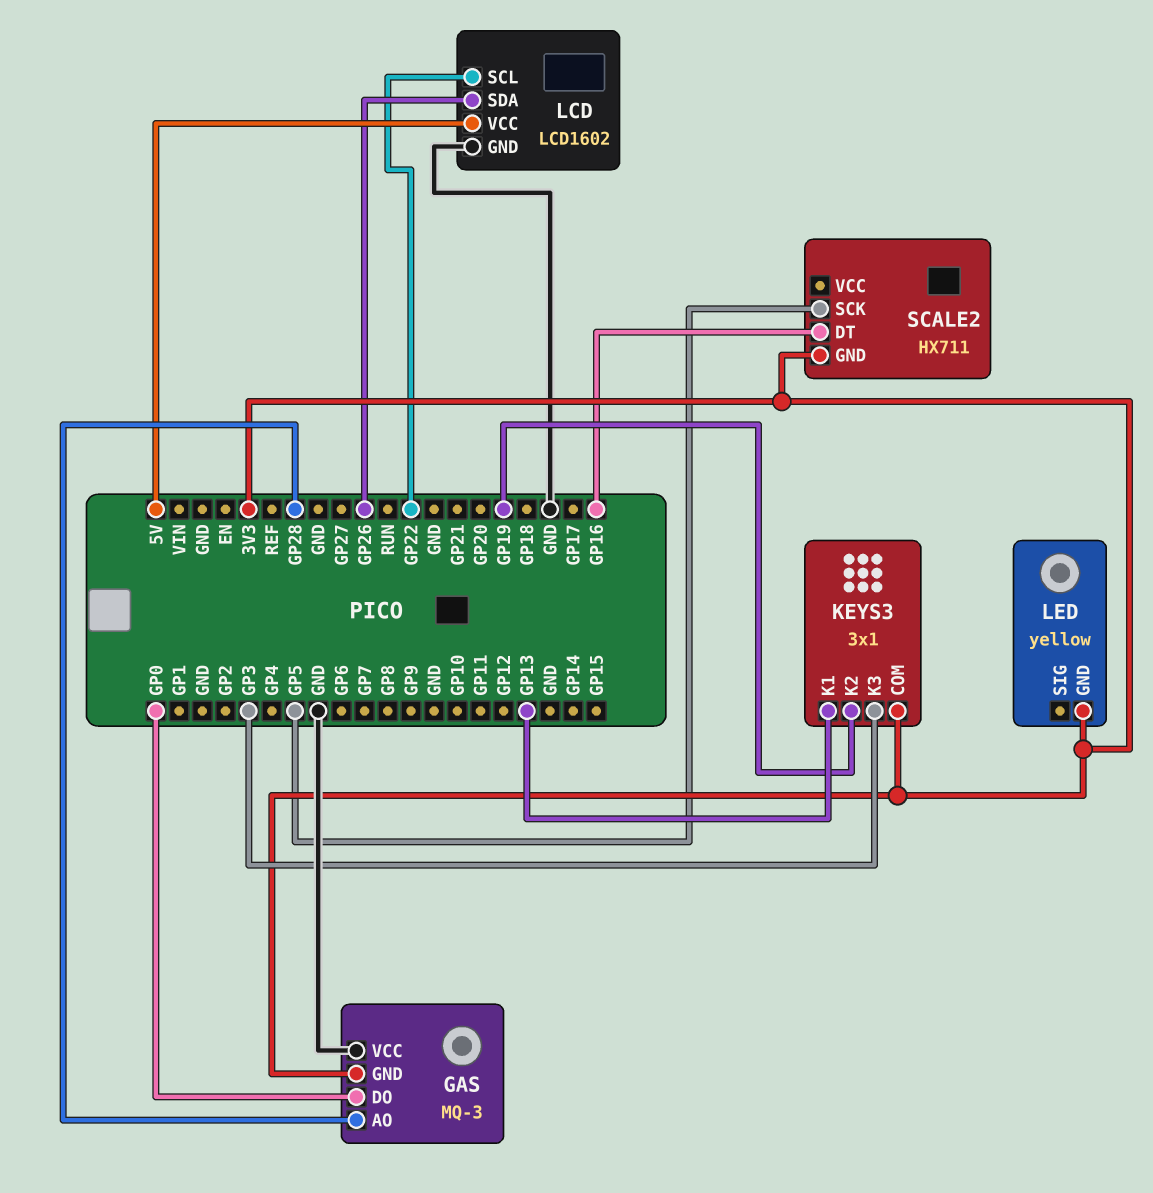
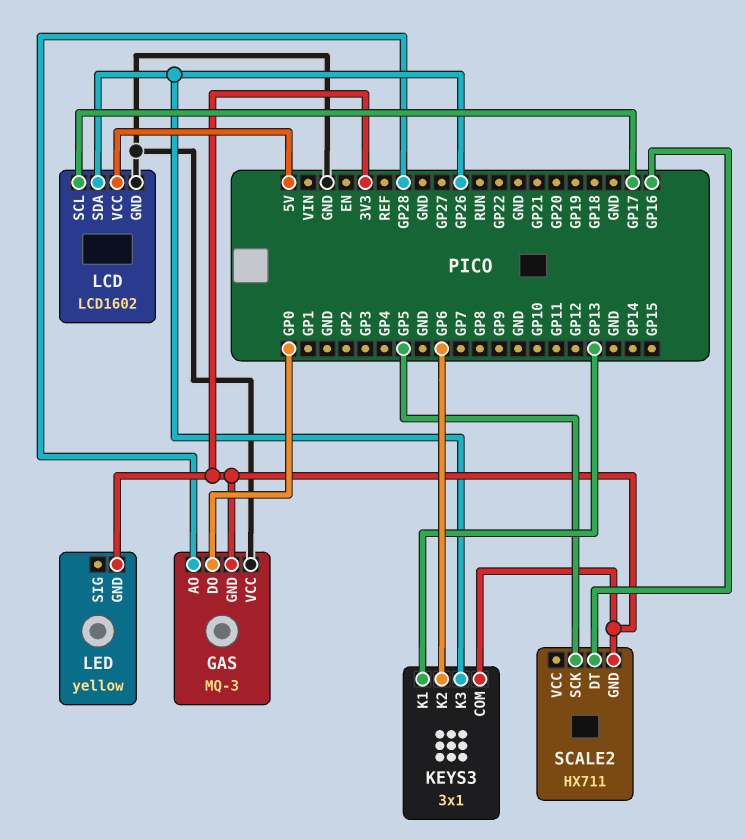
KEYS3 pin K2: GP19 -> GP6
KEYS3 pin K3: GP3 -> GP26
LCD pin SCL: GP22 -> GP17

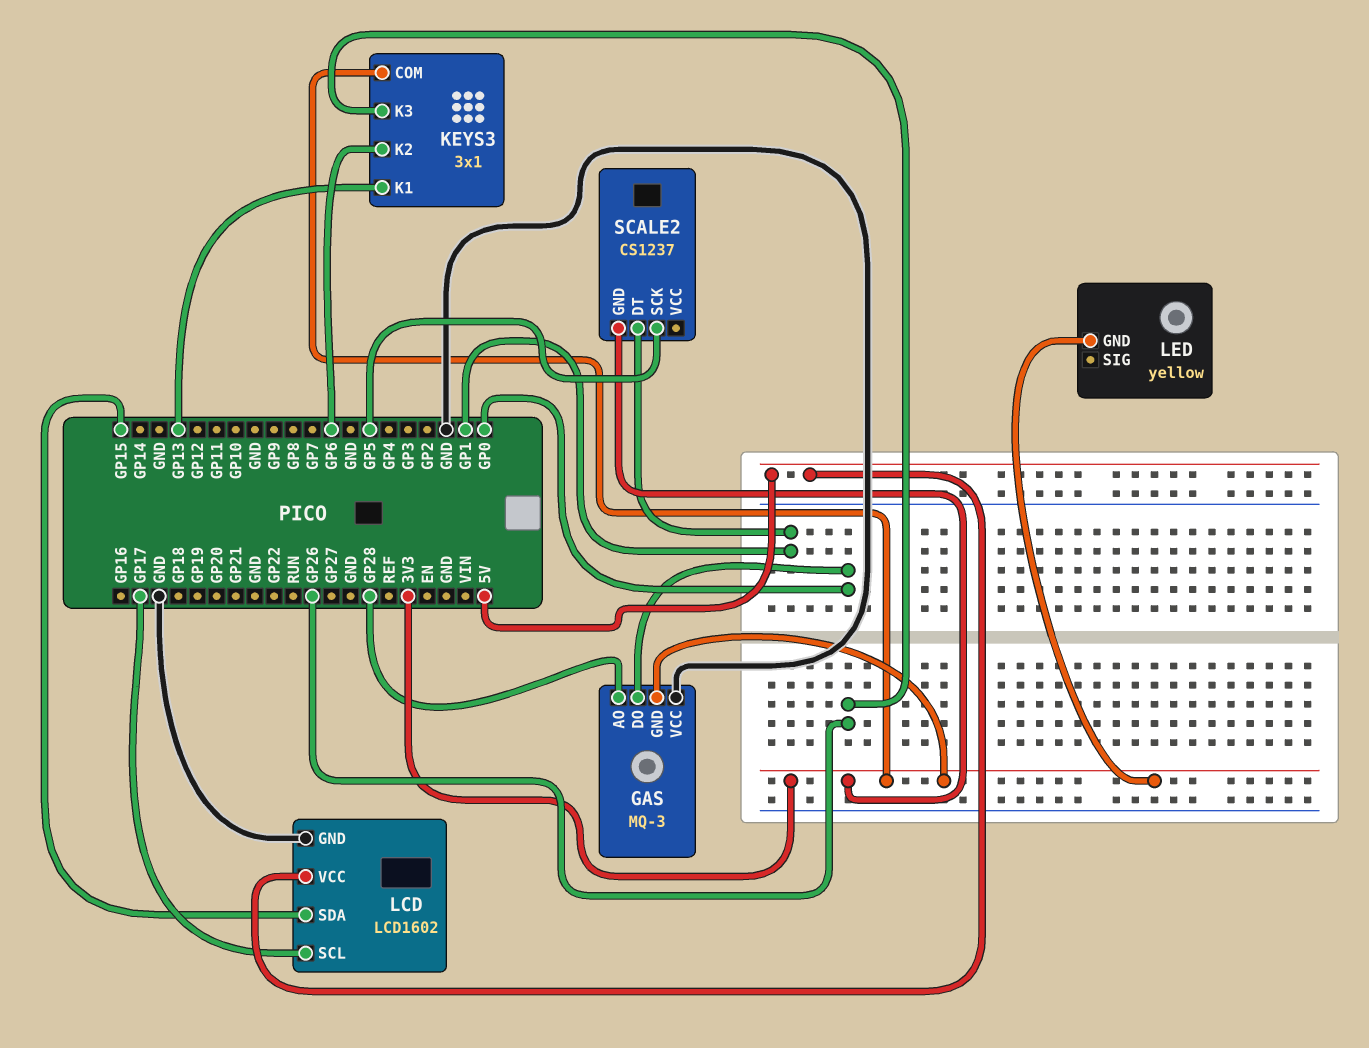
LCD pin SDA: GP26 -> GP15
SCALE2: HX711 -> CS1237
SCALE2 pin DT: GP16 -> GP1

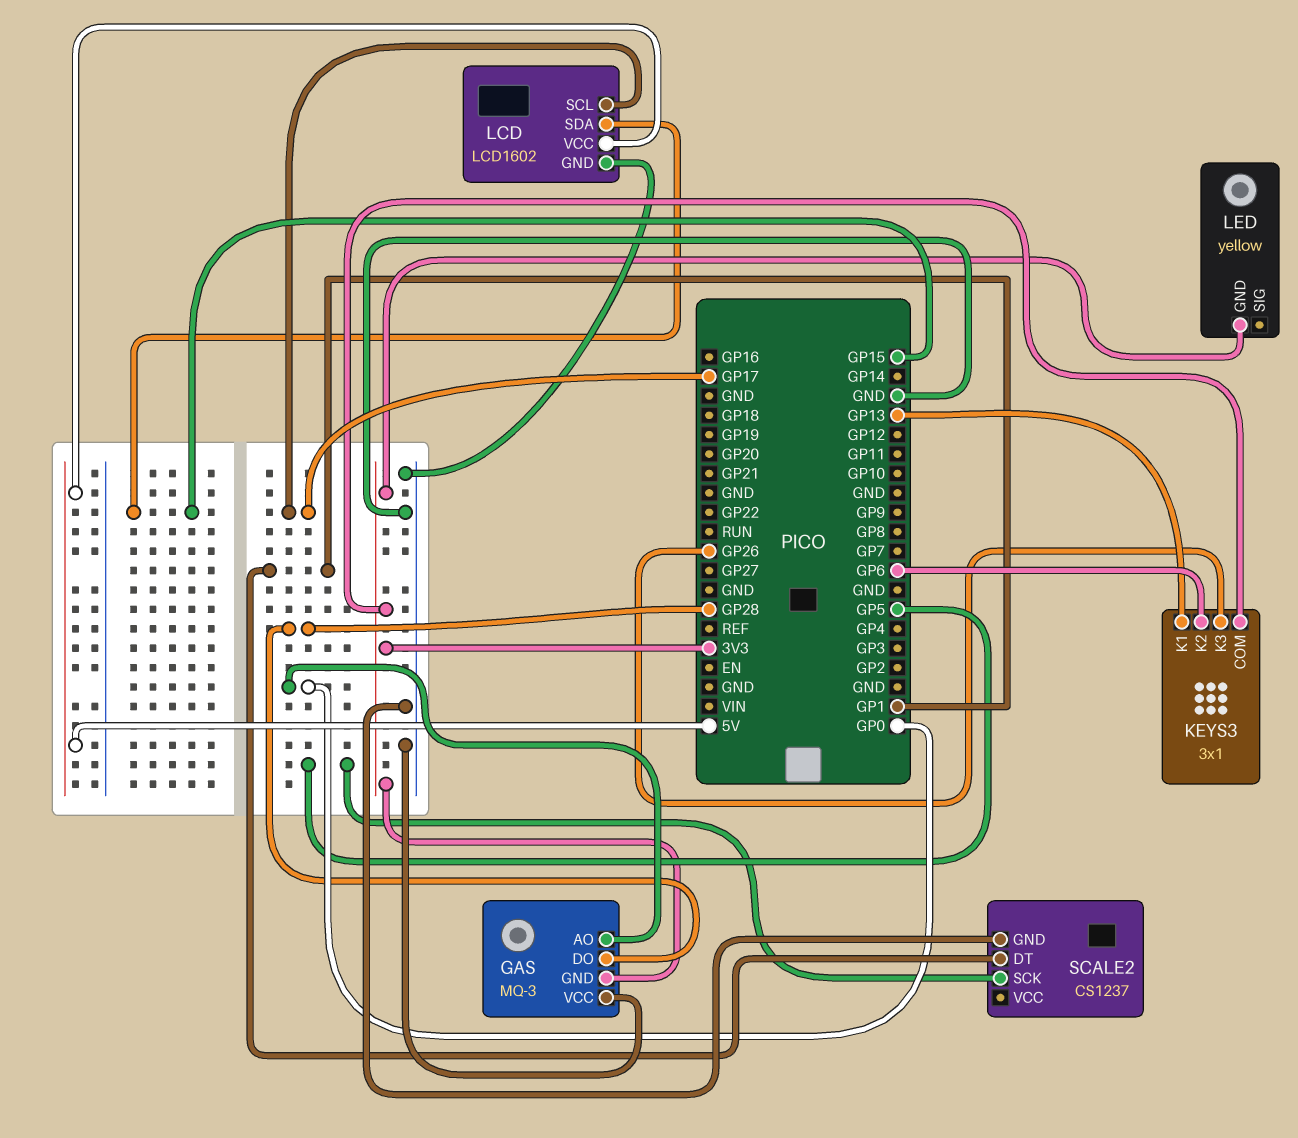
GAS pin AO: GP28 -> GP0
GAS pin DO: GP0 -> GP28
SCALE2 pin GND: 3V3 -> GND

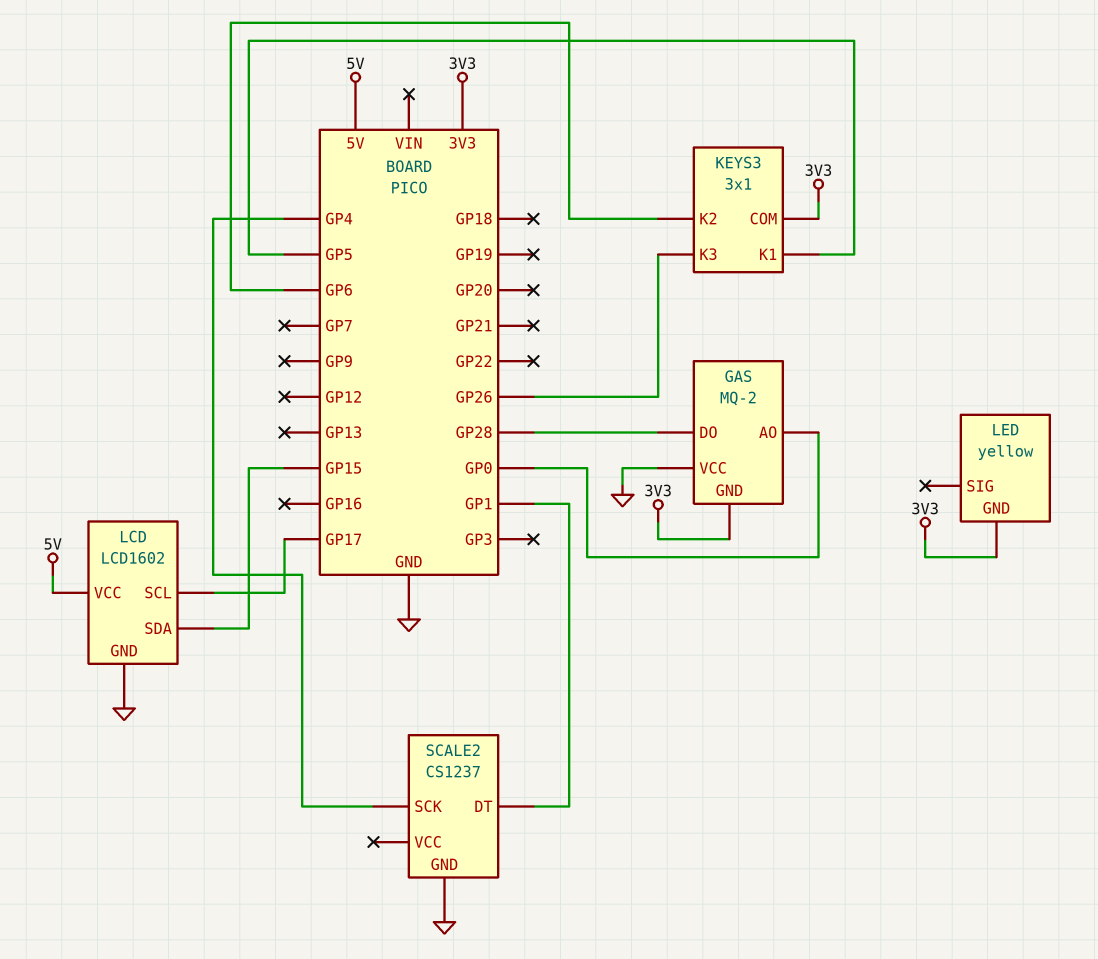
GAS: MQ-3 -> MQ-2
KEYS3 pin K1: GP13 -> GP5
SCALE2 pin SCK: GP5 -> GP4

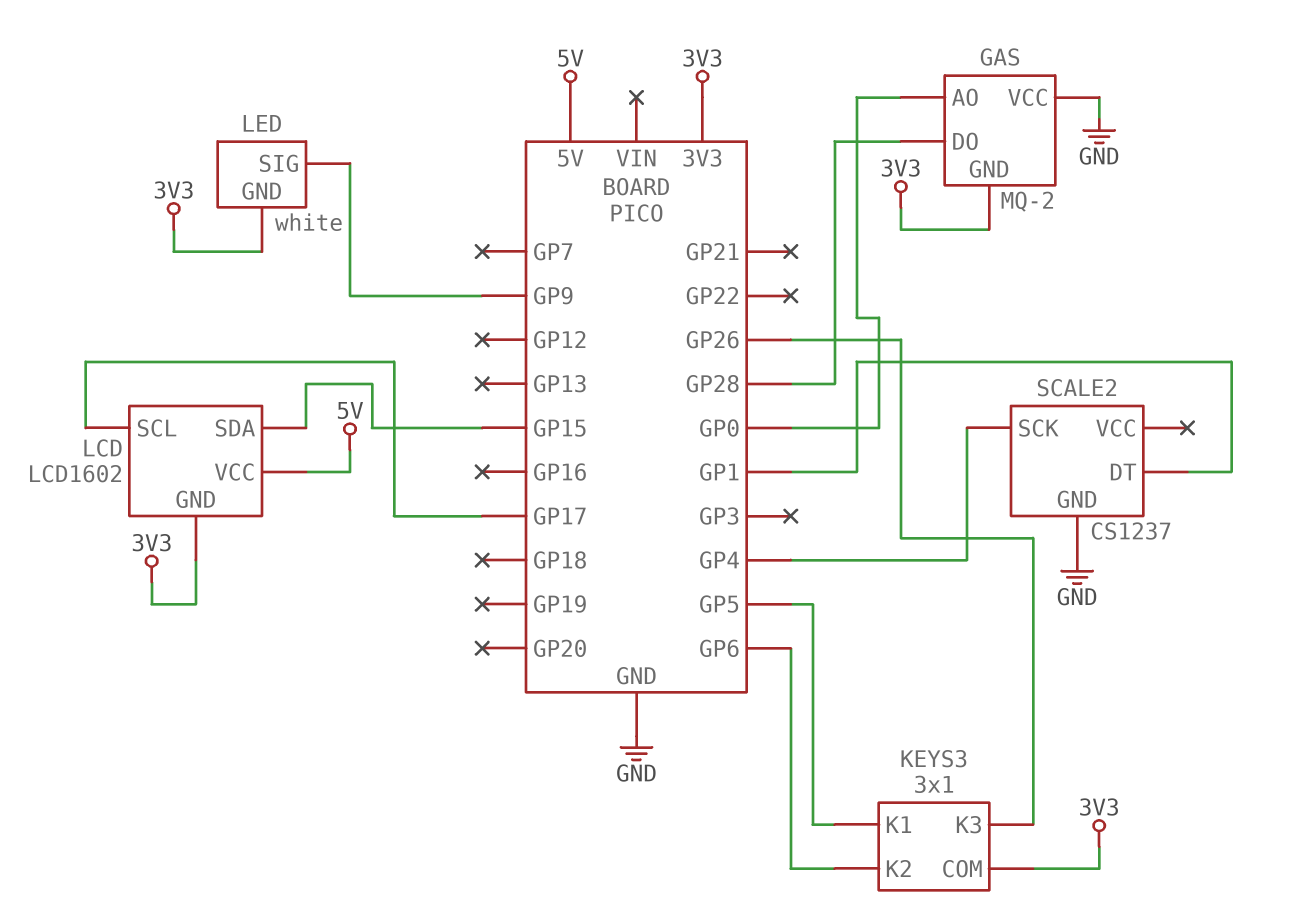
LCD pin GND: GND -> 3V3
LED: yellow -> white
LED pin SIG: none -> GP9

